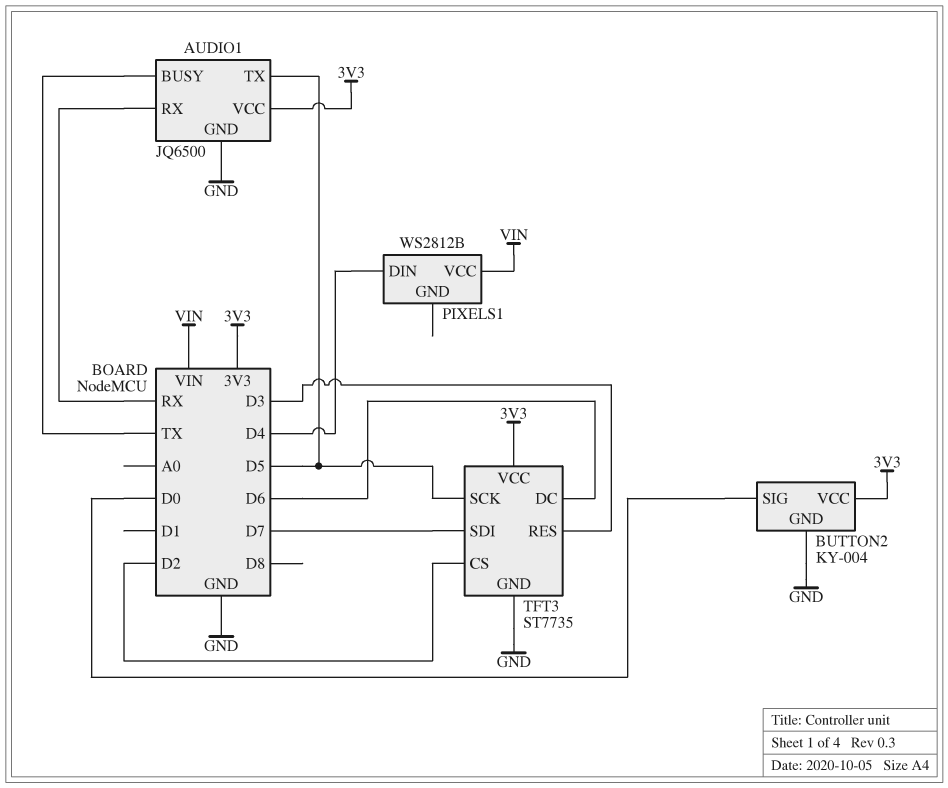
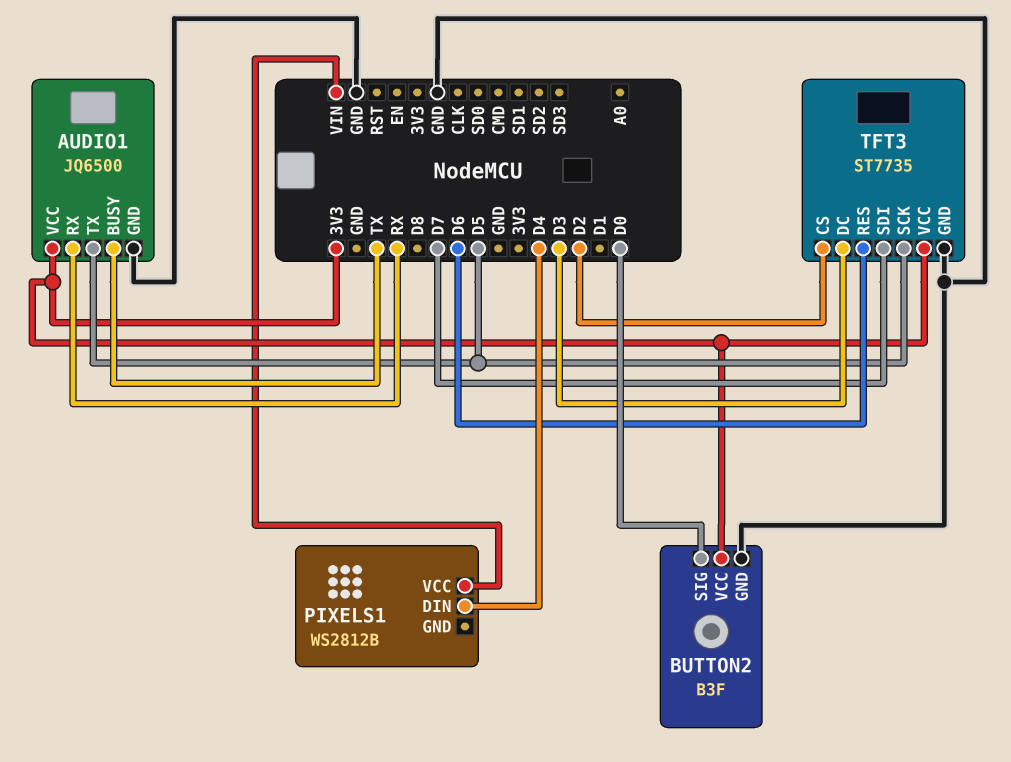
BUTTON2: KY-004 -> B3F
TFT3 pin DC: D6 -> D3
TFT3 pin RES: D3 -> D6

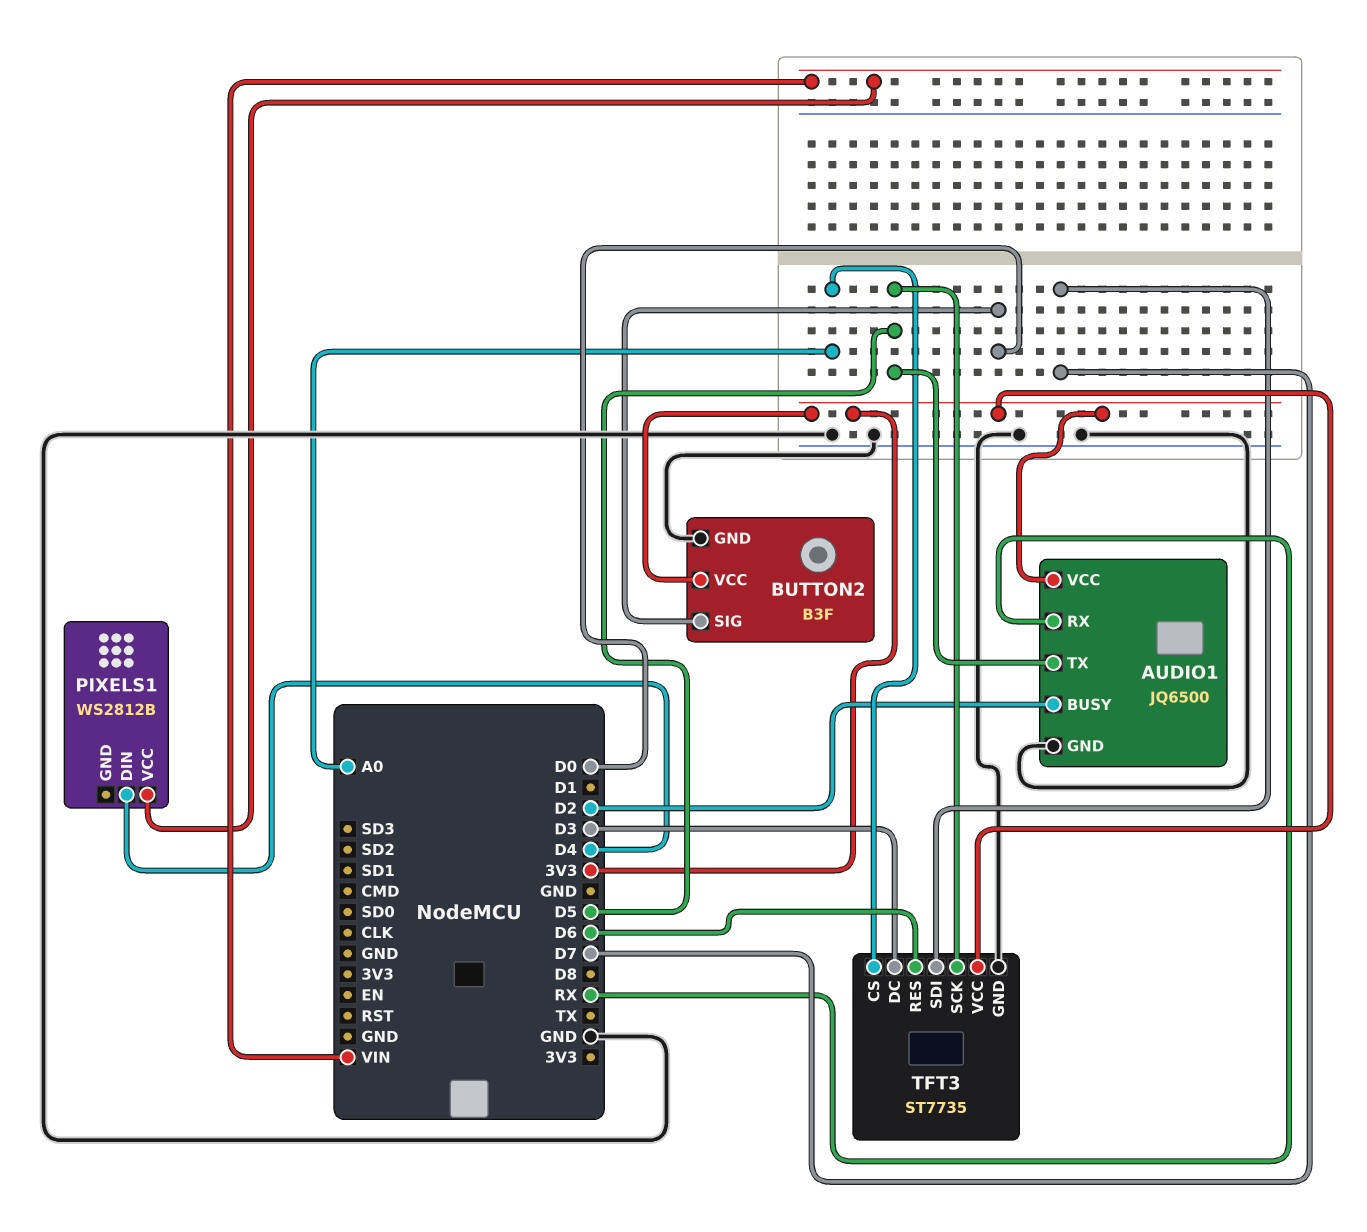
AUDIO1 pin BUSY: TX -> D2
TFT3 pin CS: D2 -> A0

